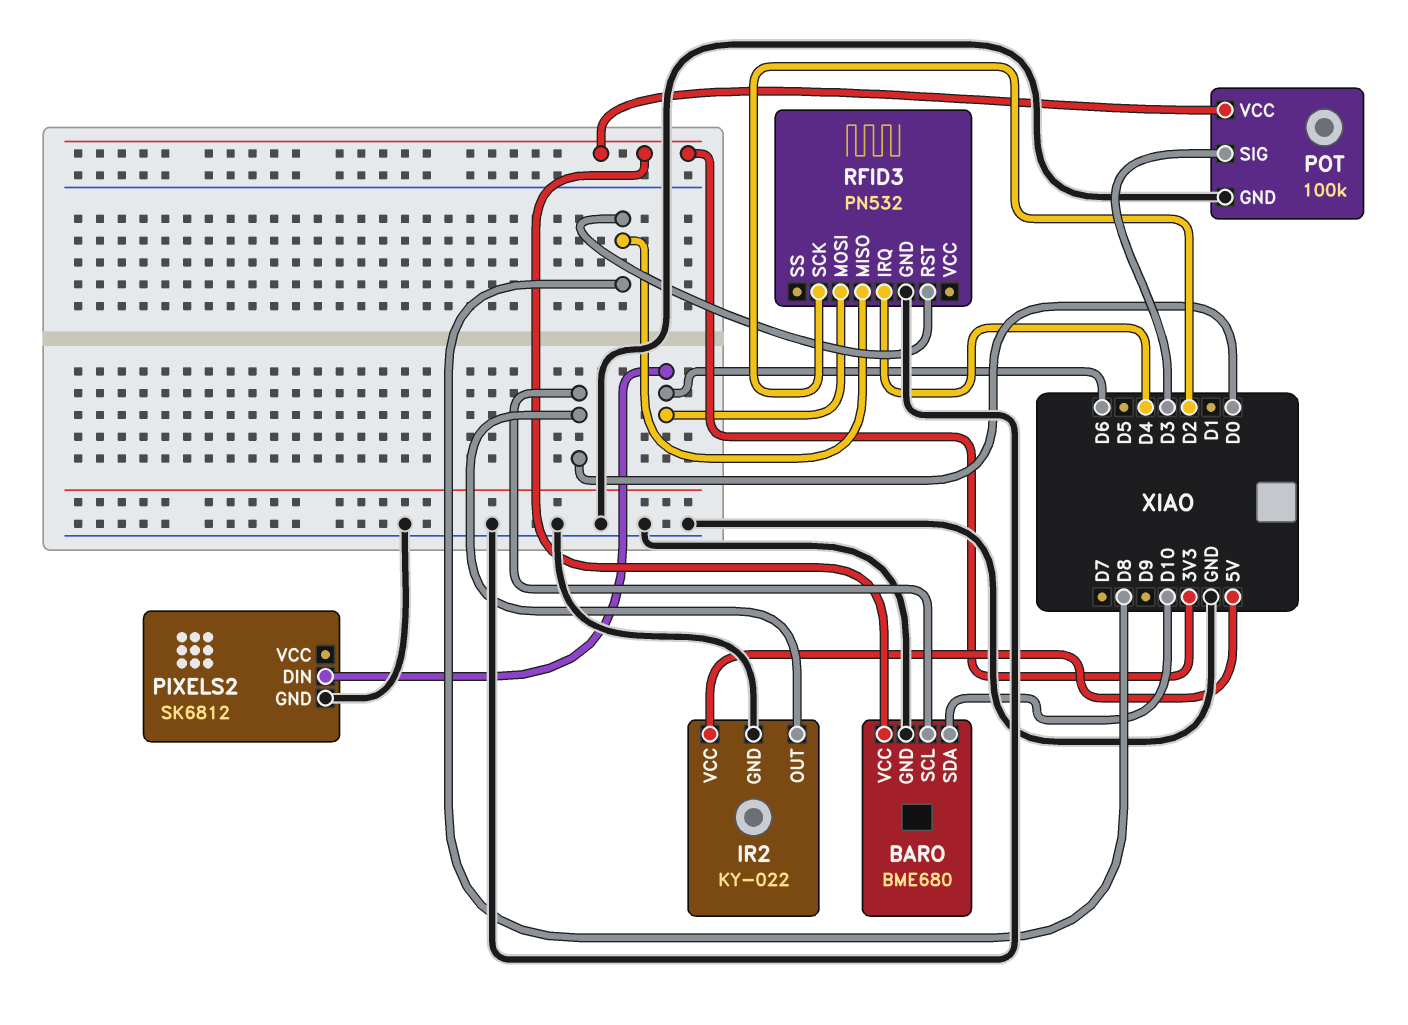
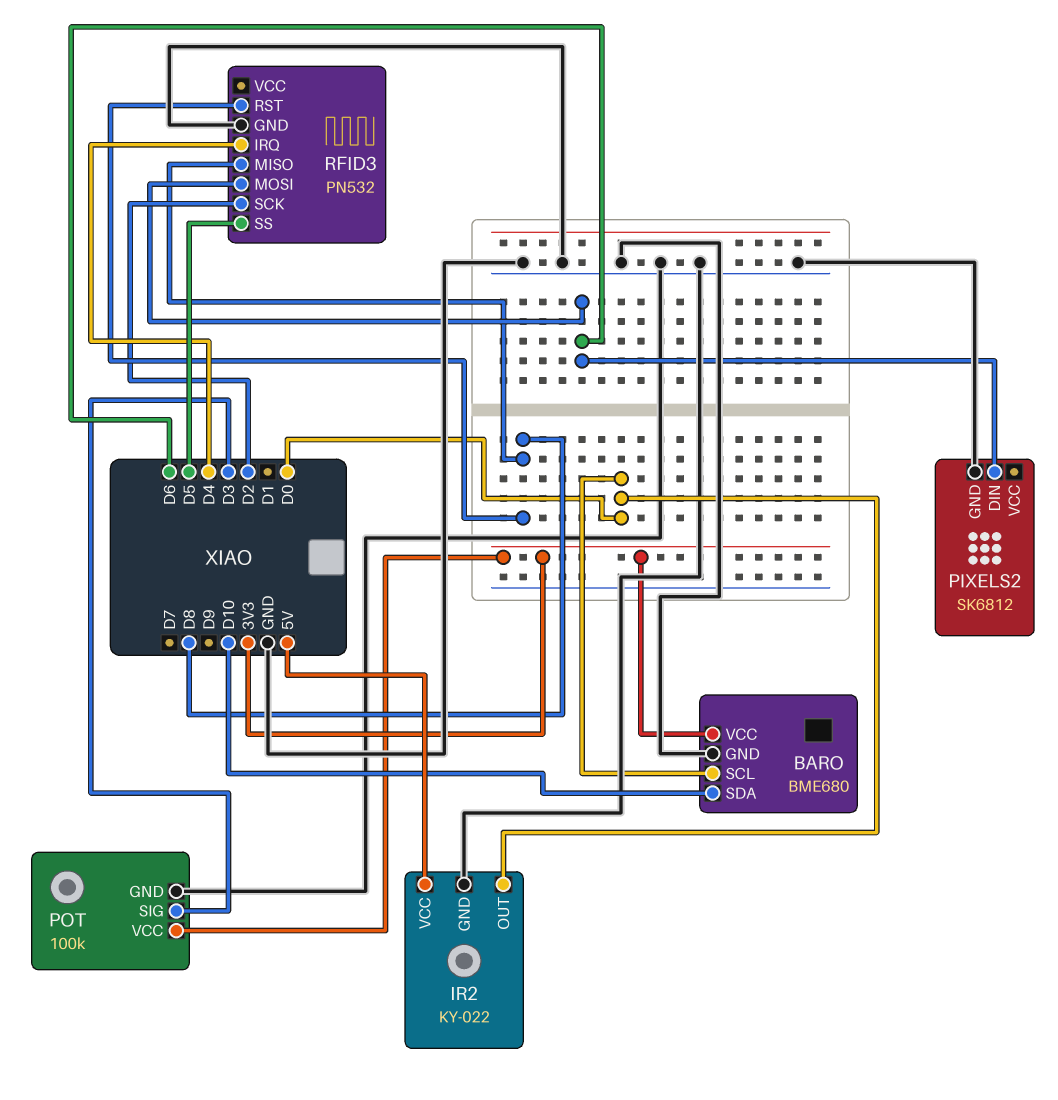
RFID3 pin SS: none -> D5

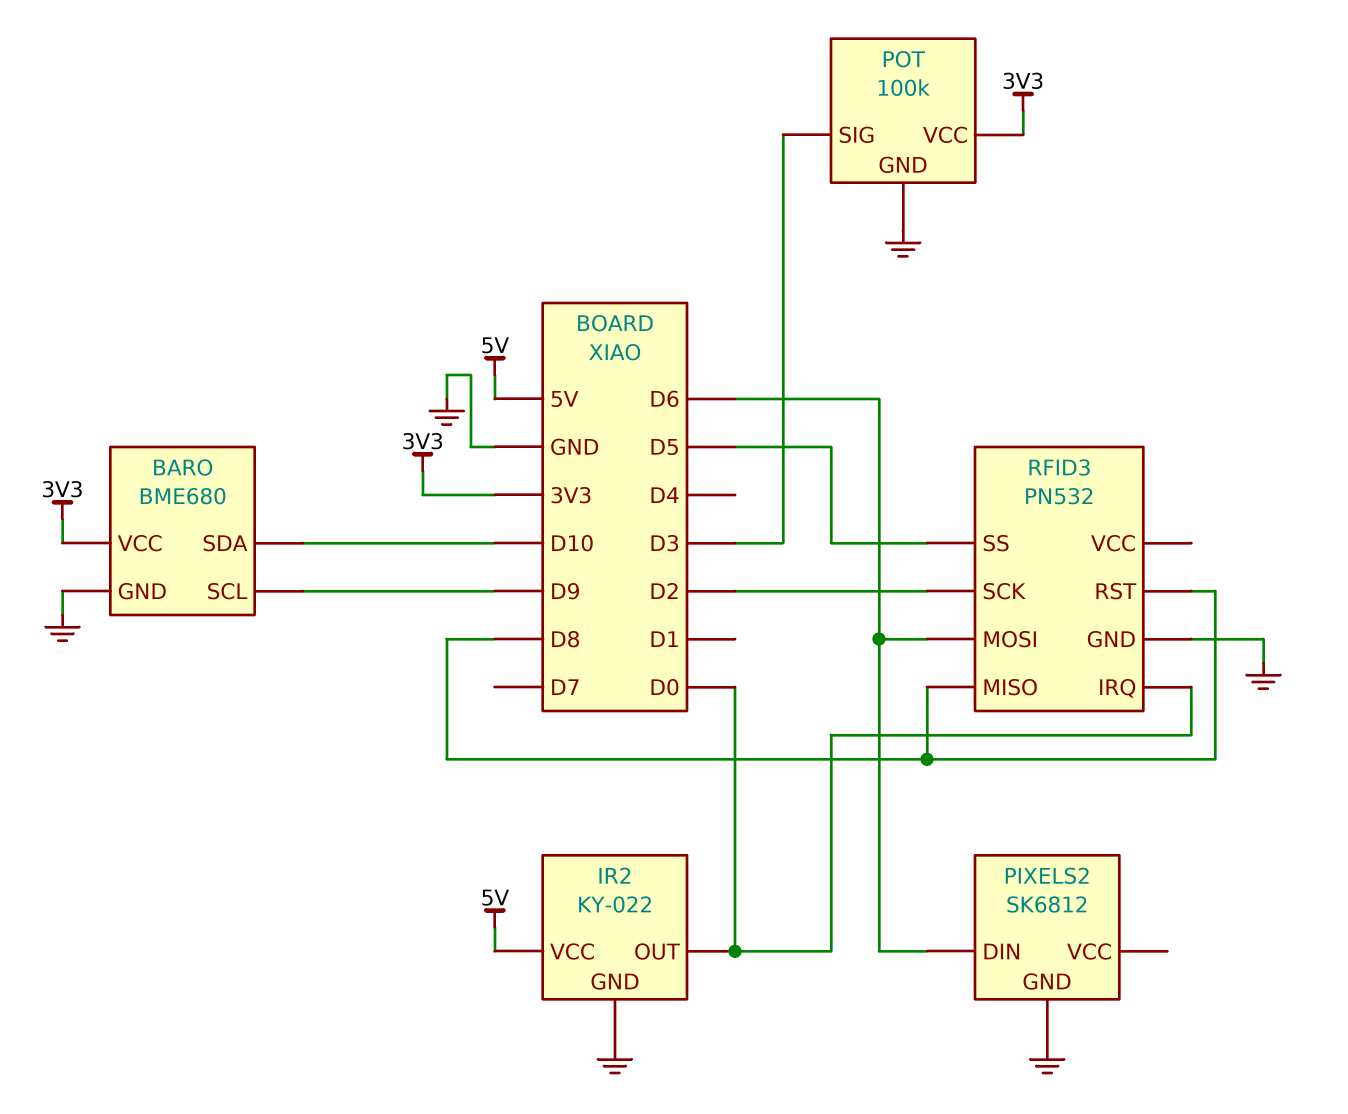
BARO pin SCL: D0 -> D9
RFID3 pin IRQ: D4 -> D0

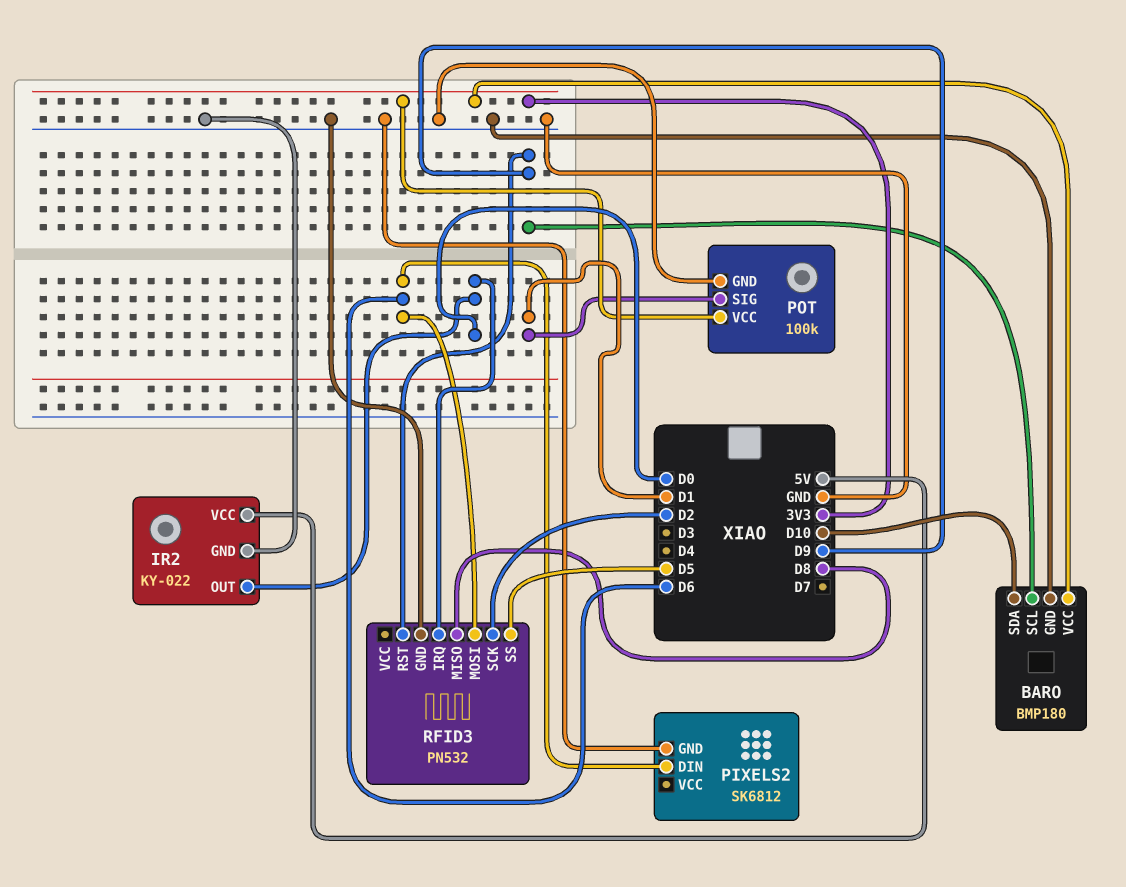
BARO: BME680 -> BMP180
POT pin SIG: D3 -> D1
RFID3 pin RST: D8 -> D9

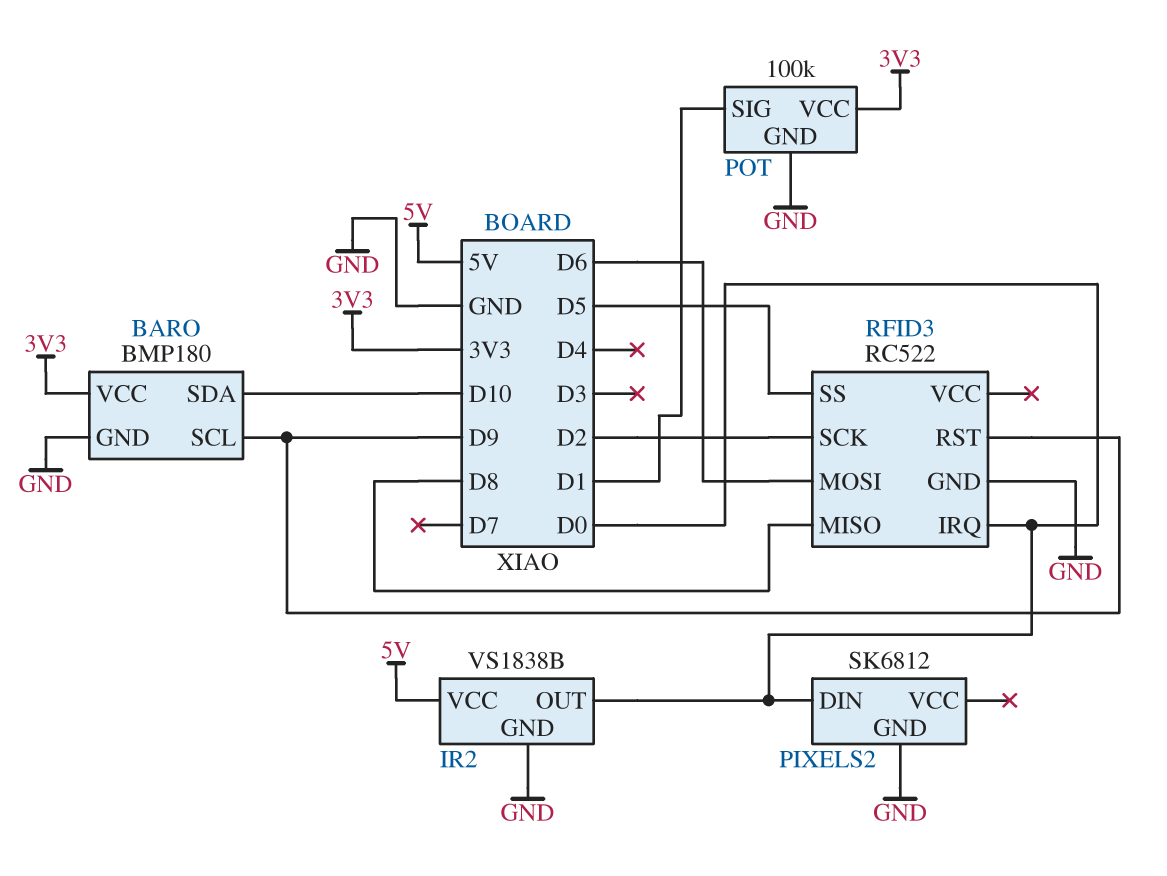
IR2: KY-022 -> VS1838B
PIXELS2 pin DIN: D6 -> D0
RFID3: PN532 -> RC522

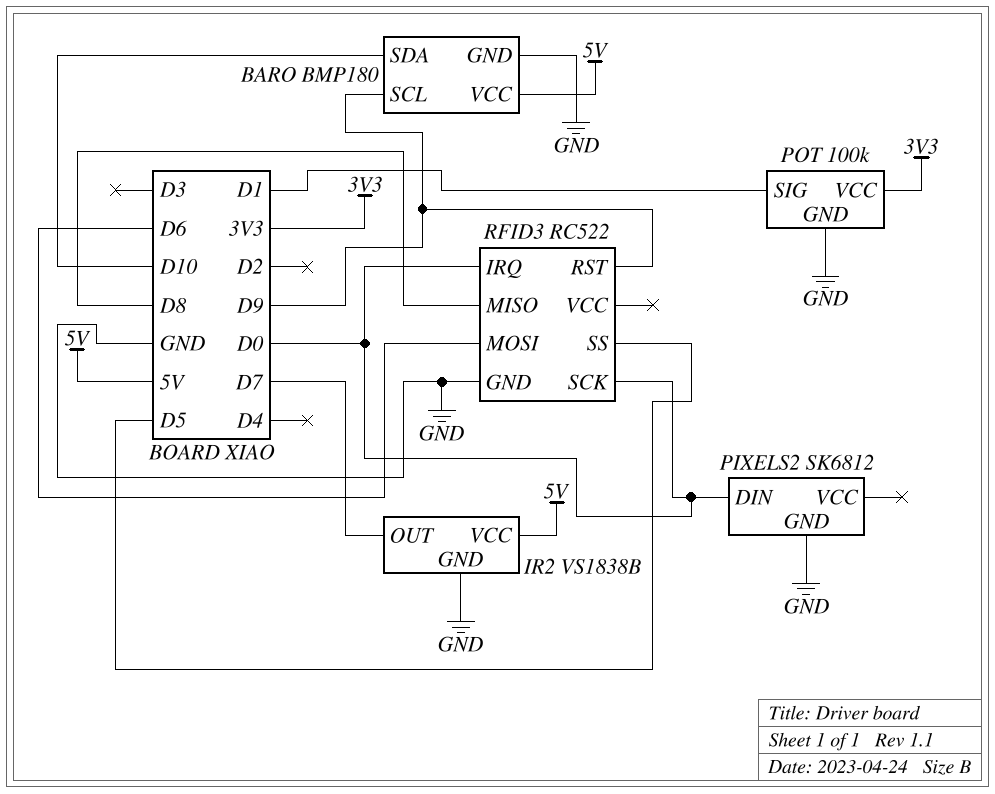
BARO pin VCC: 3V3 -> 5V
IR2 pin OUT: D0 -> D7
RFID3 pin SCK: D2 -> D0

